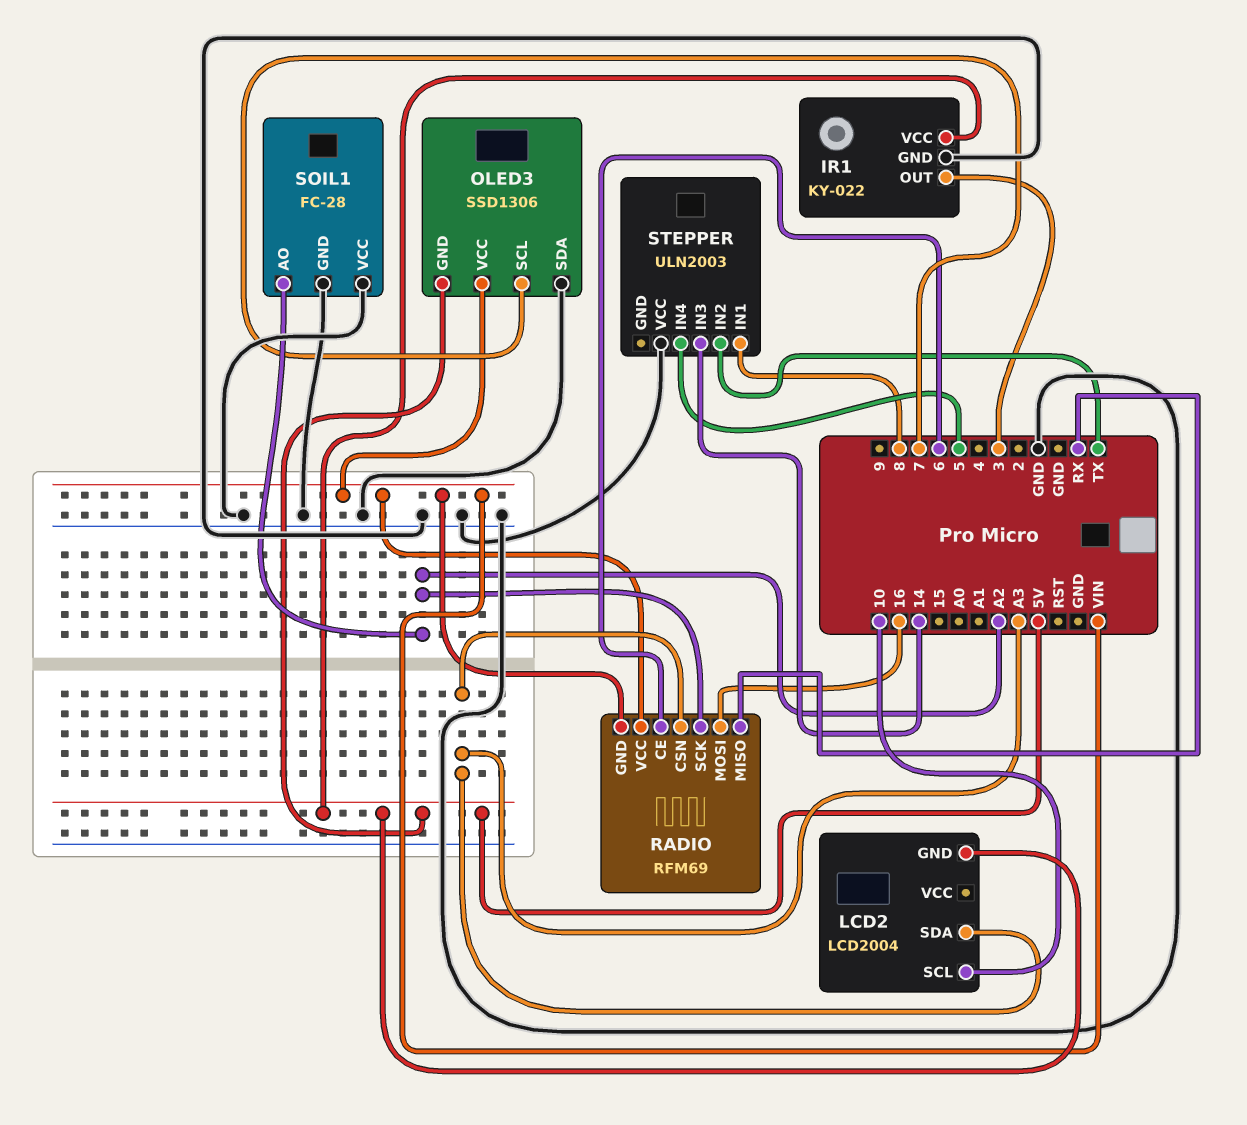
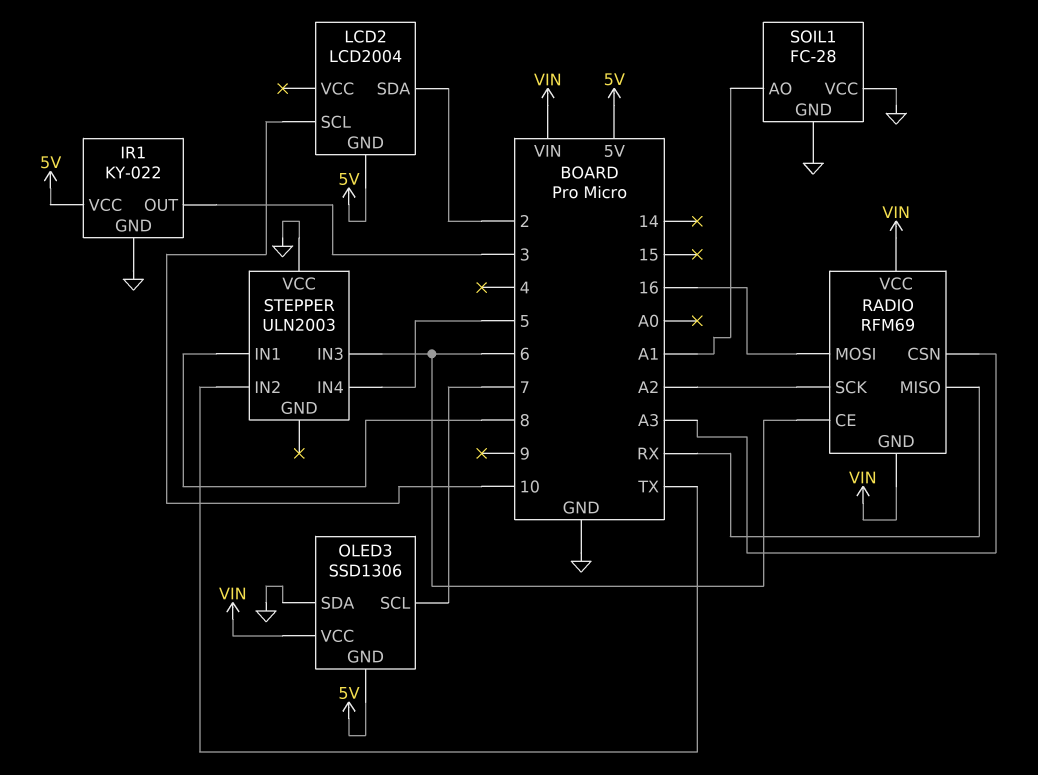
LCD2 pin SDA: A3 -> 2
SOIL1 pin AO: A2 -> A1
STEPPER pin IN3: 14 -> 6

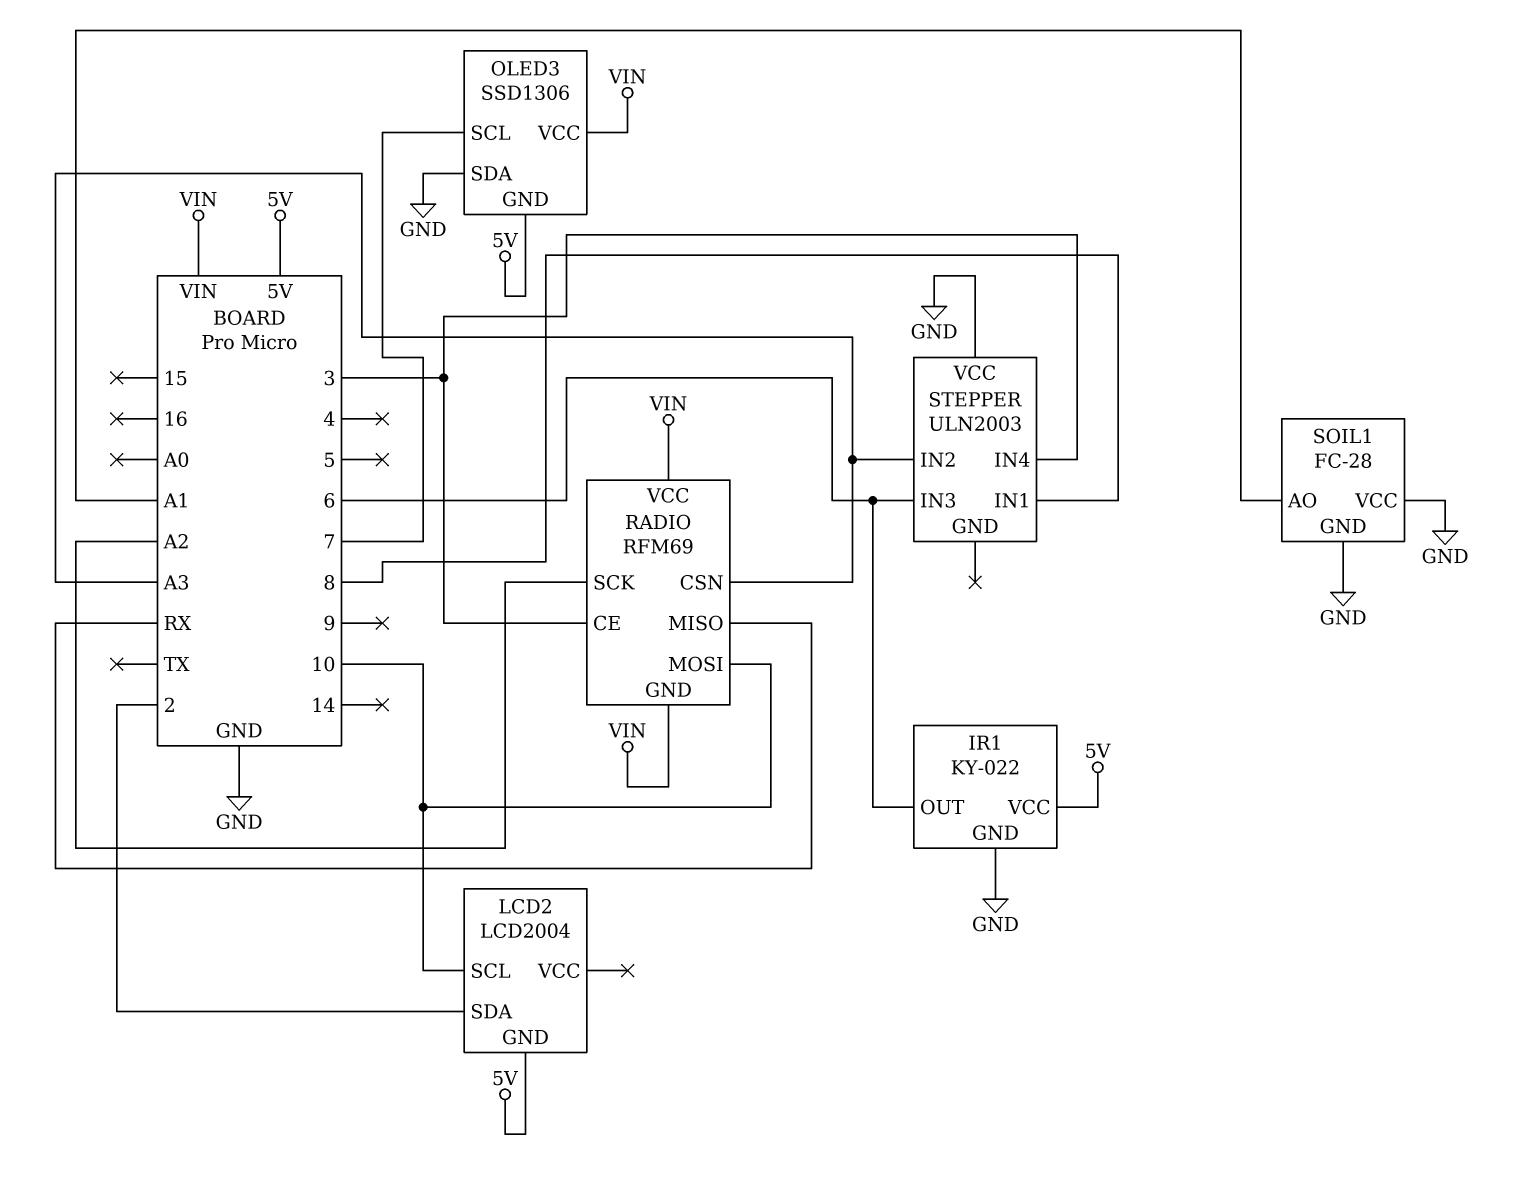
IR1 pin OUT: 3 -> 6
RADIO pin CE: 6 -> 3
RADIO pin MOSI: 16 -> 10
STEPPER pin IN2: TX -> A3
STEPPER pin IN4: 5 -> 3

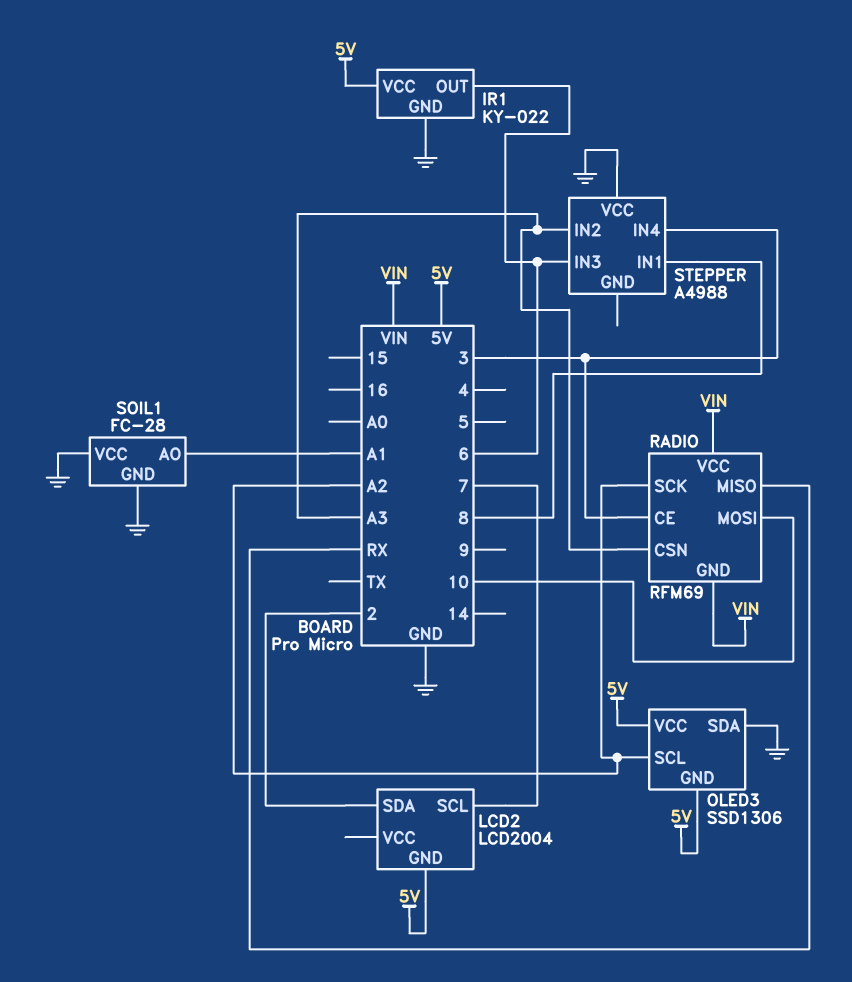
LCD2 pin SCL: 10 -> 7
OLED3 pin SCL: 7 -> A2
OLED3 pin VCC: VIN -> 5V
STEPPER: ULN2003 -> A4988

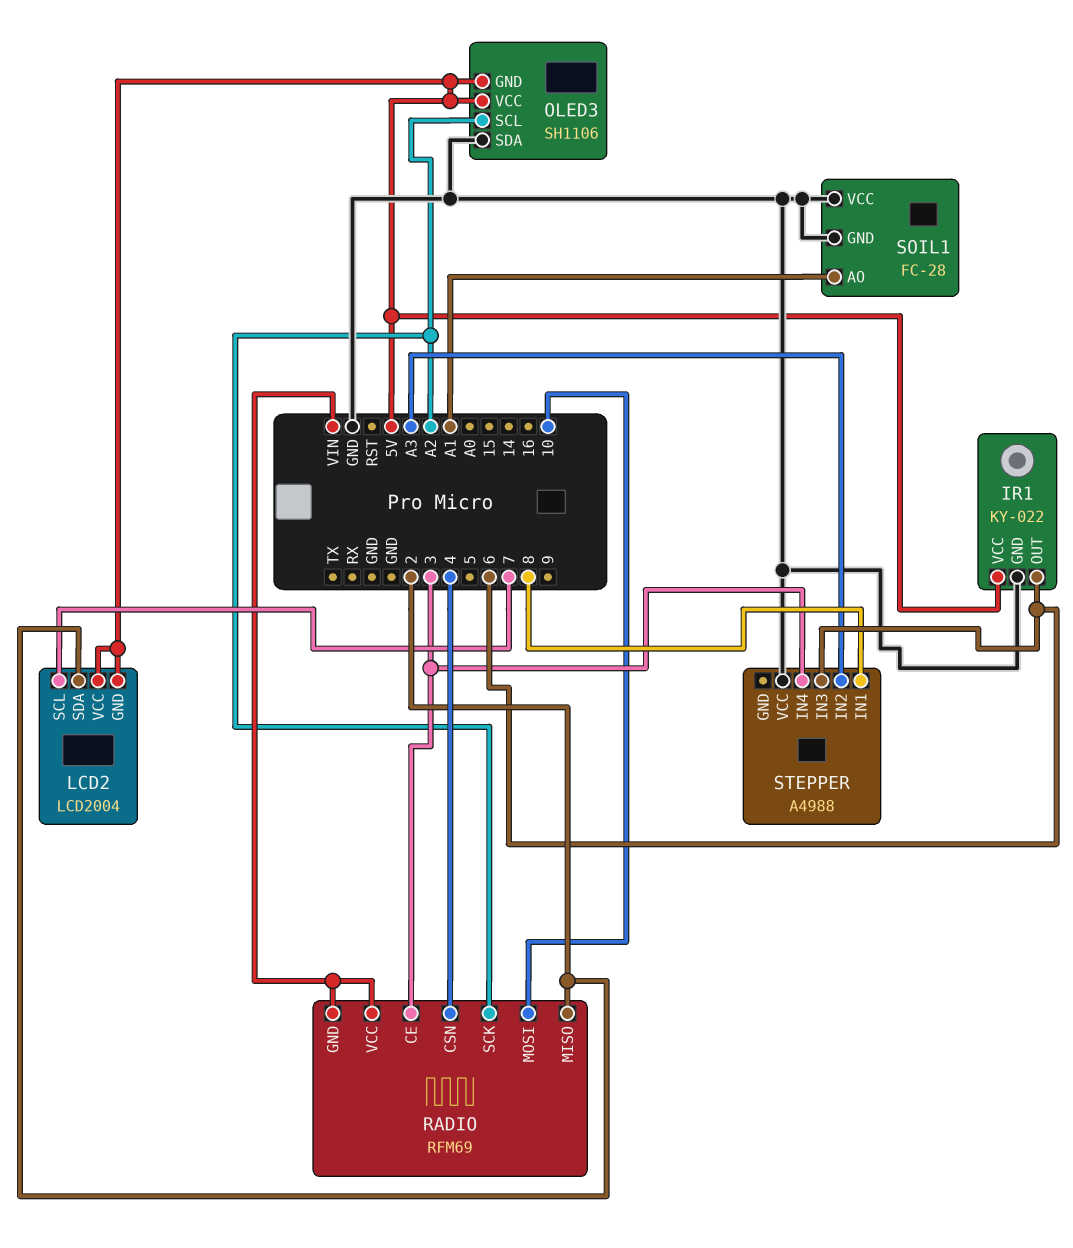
LCD2 pin VCC: none -> 5V
OLED3: SSD1306 -> SH1106
RADIO pin CSN: A3 -> 4
RADIO pin MISO: RX -> 2

